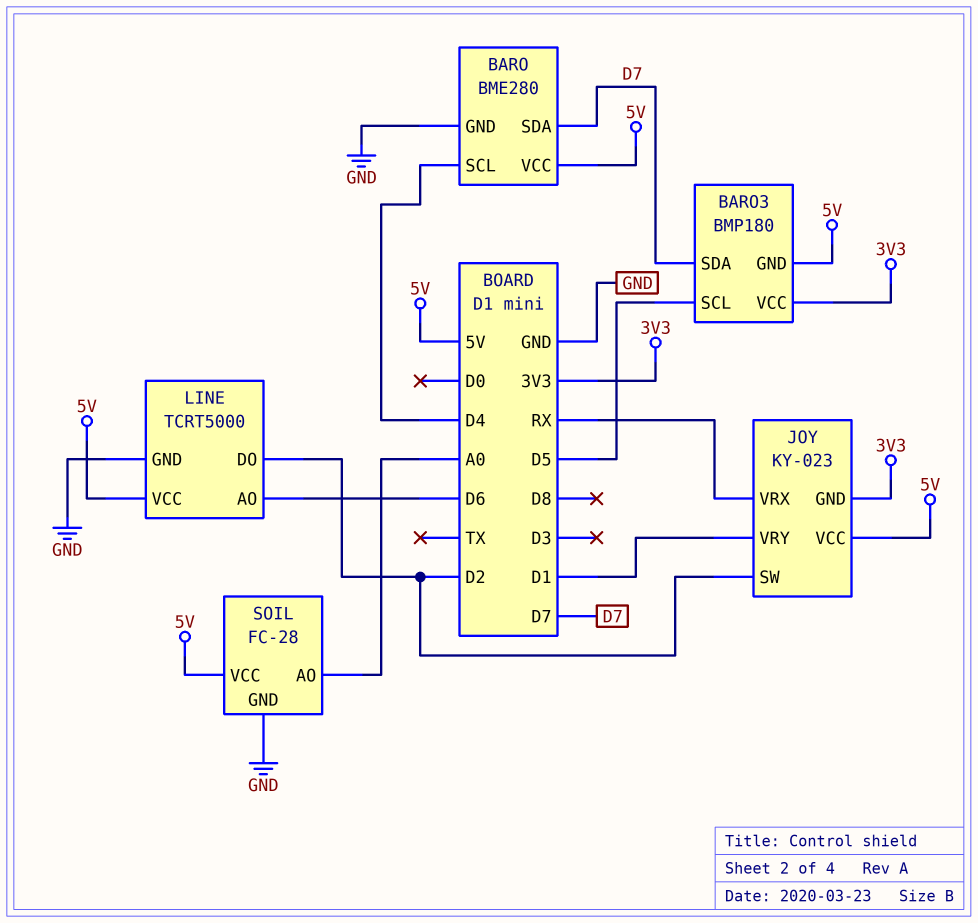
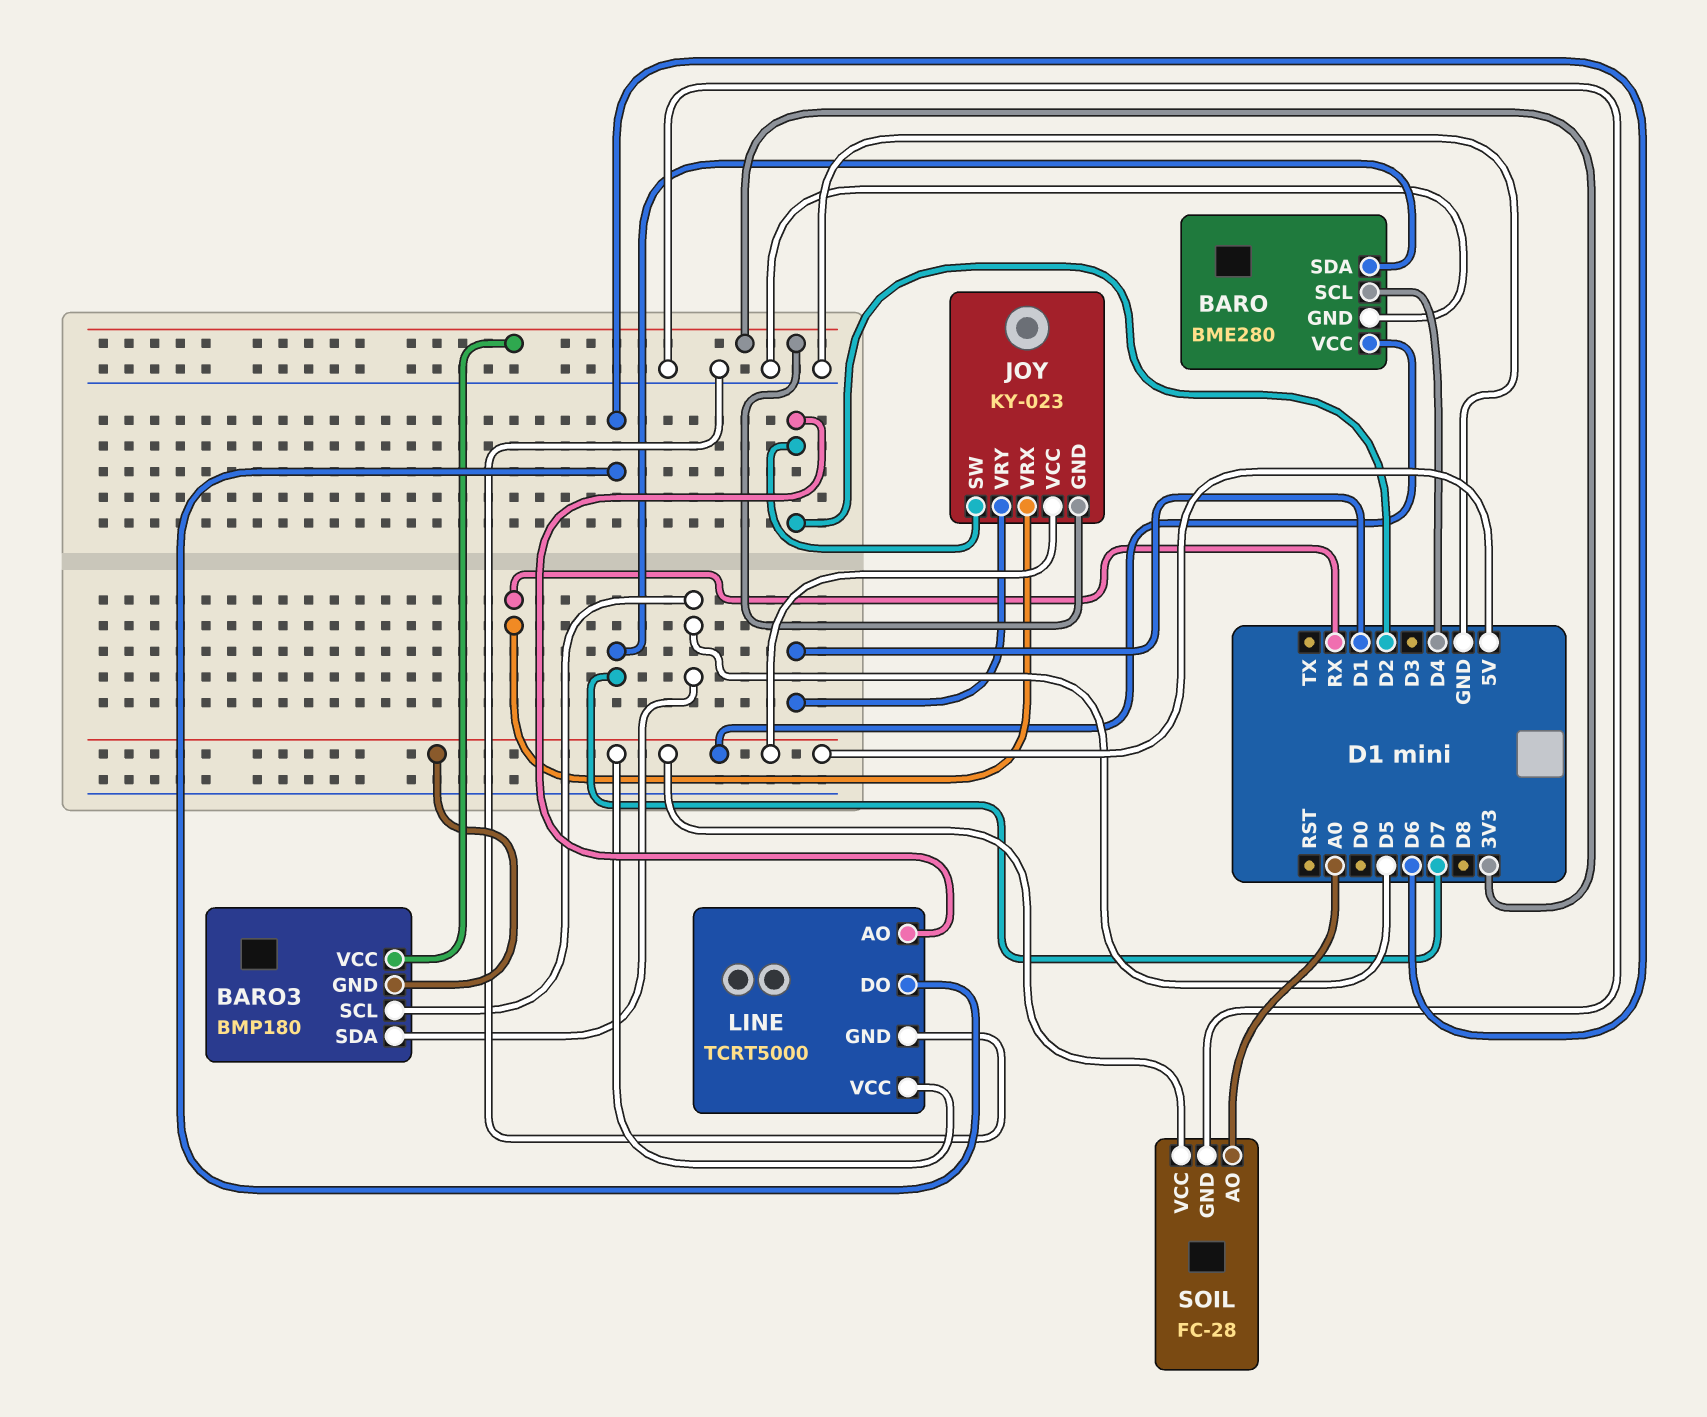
BARO3 pin SDA: D7 -> D5
LINE pin AO: D6 -> D2
LINE pin DO: D2 -> D6

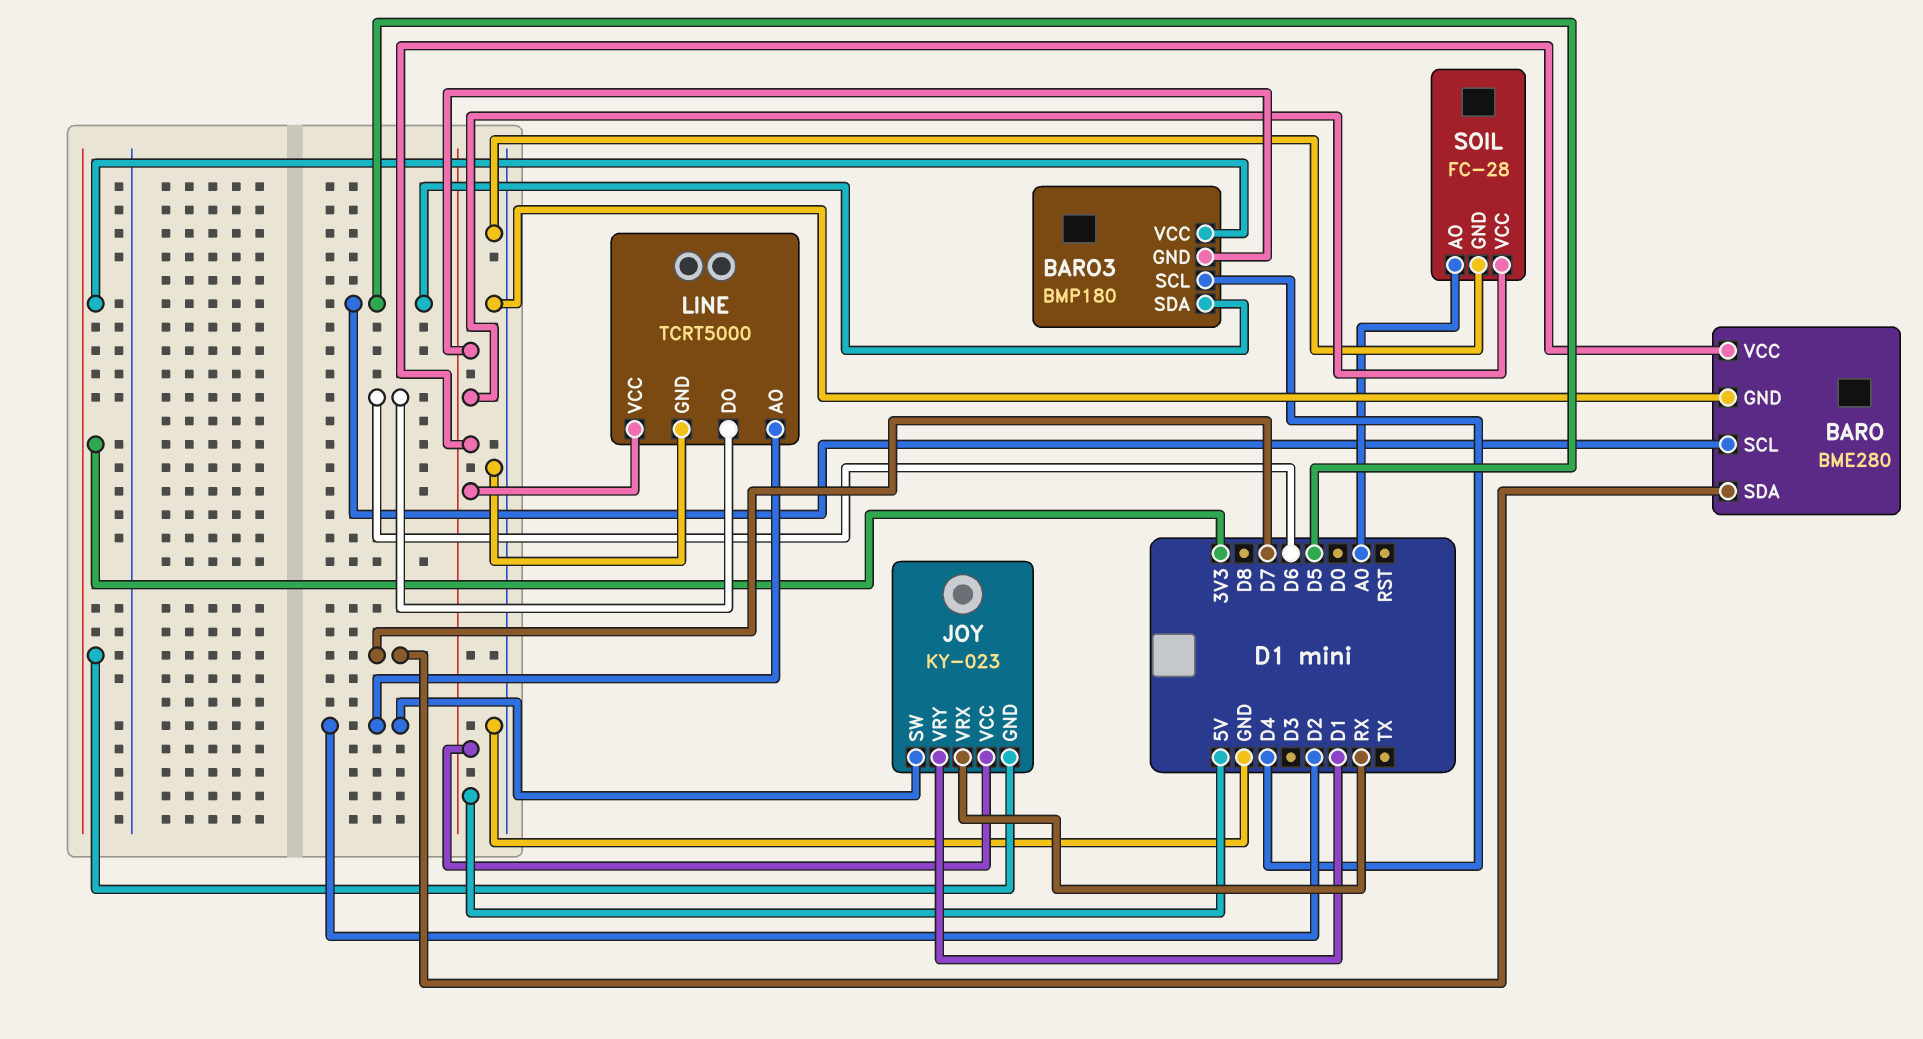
BARO pin SCL: D4 -> D5
BARO3 pin SCL: D5 -> D4

